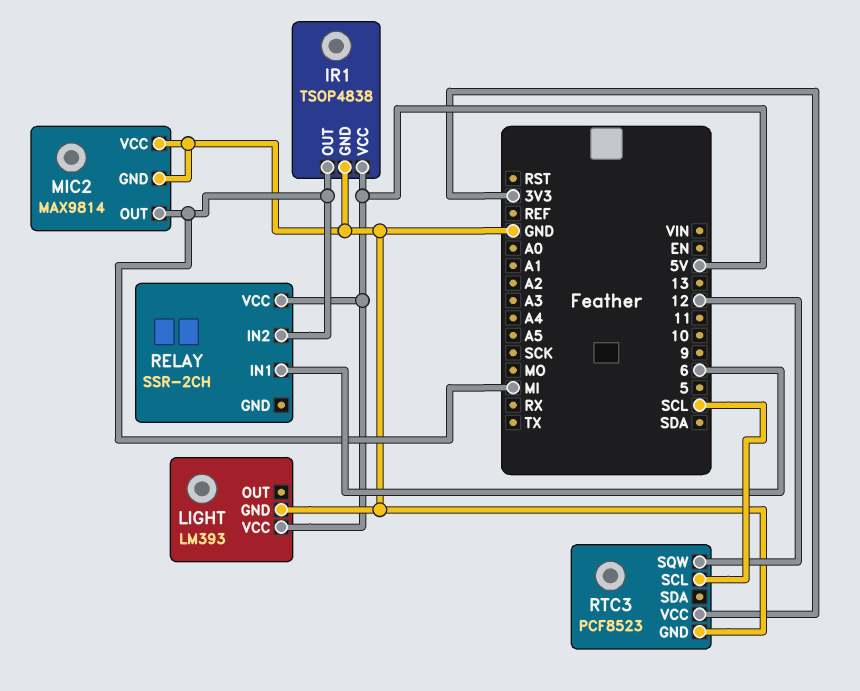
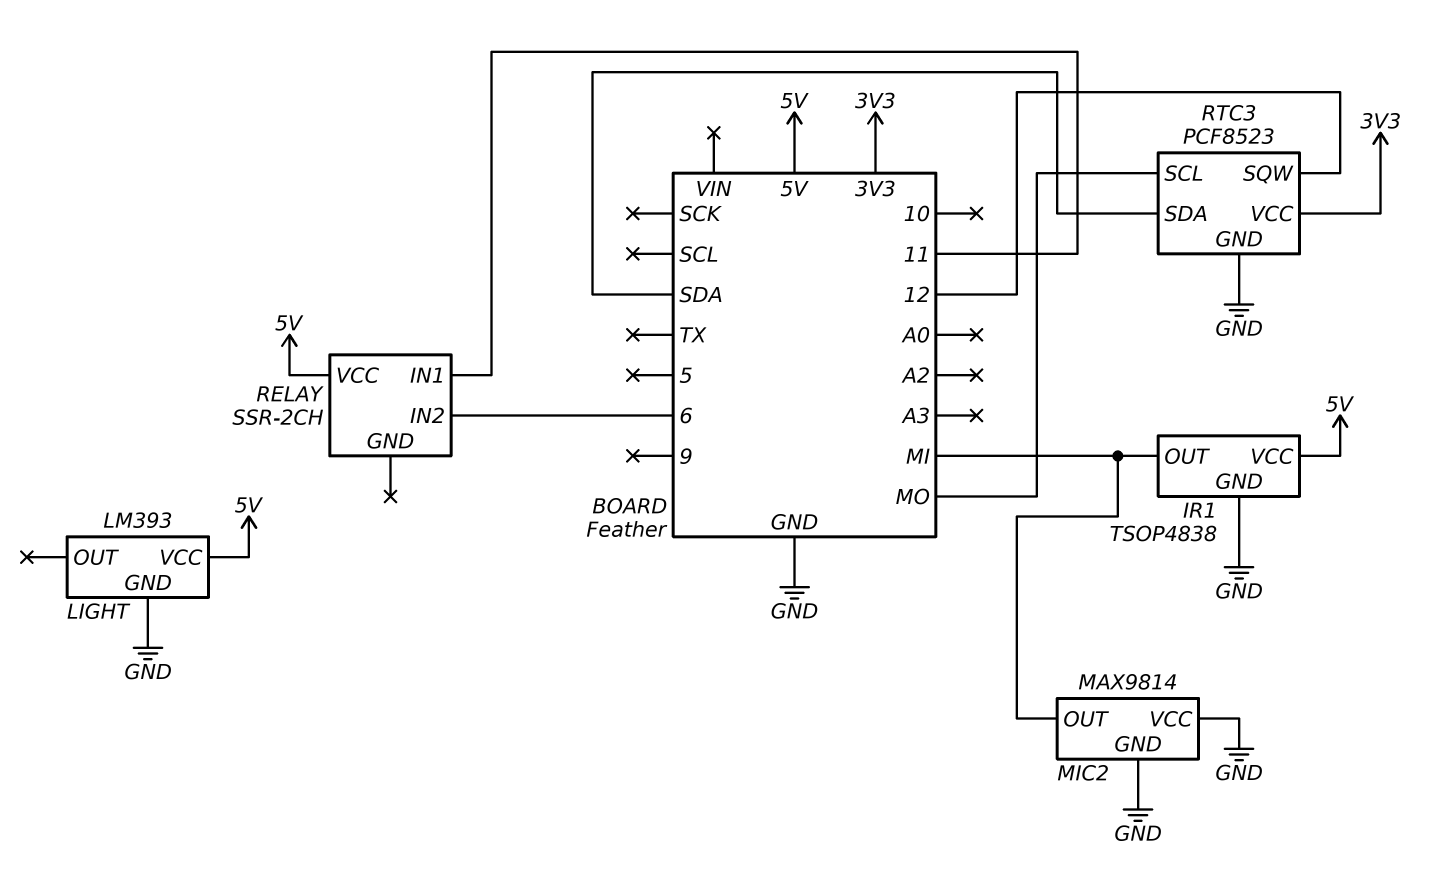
RELAY pin IN1: 6 -> 11
RELAY pin IN2: MI -> 6
RTC3 pin SCL: SCL -> MO
RTC3 pin SDA: none -> SDA

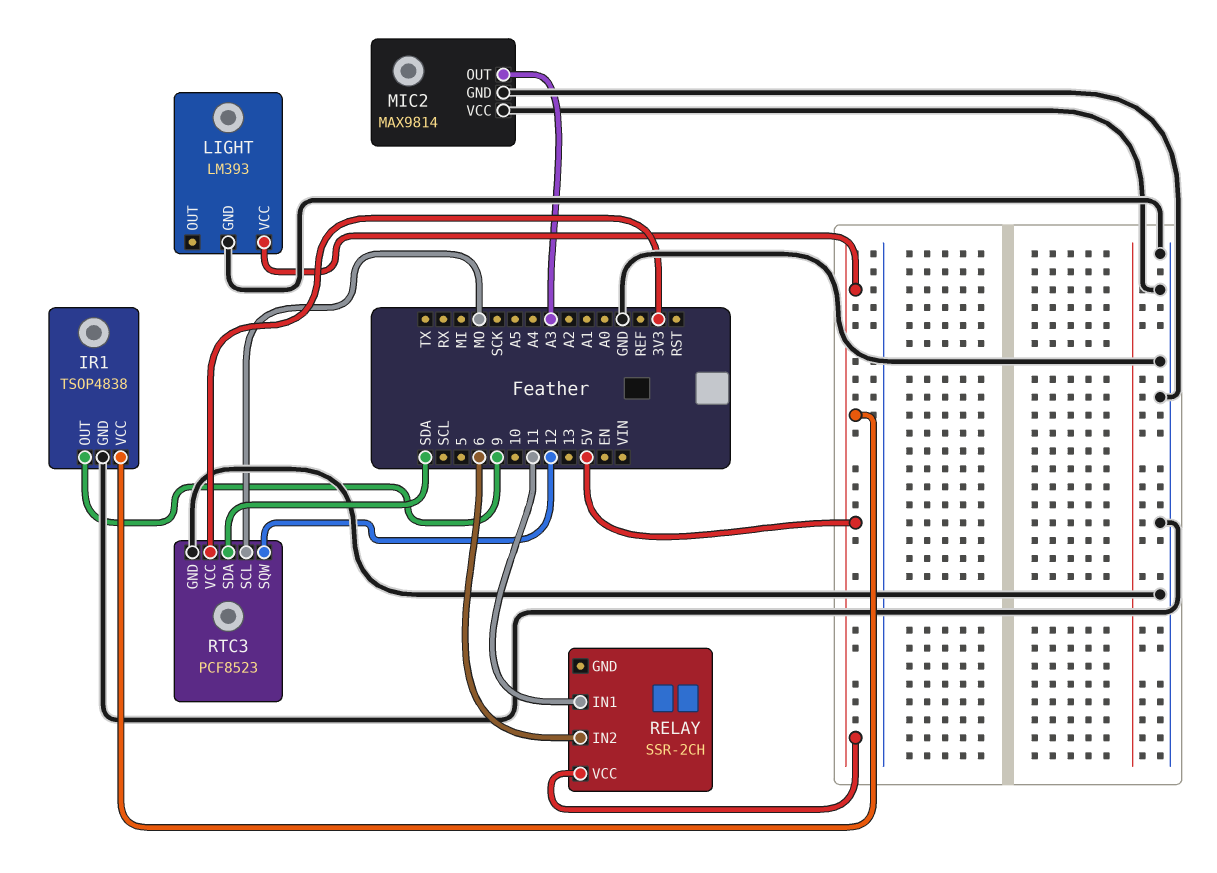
IR1 pin OUT: MI -> 9
MIC2 pin OUT: MI -> A3

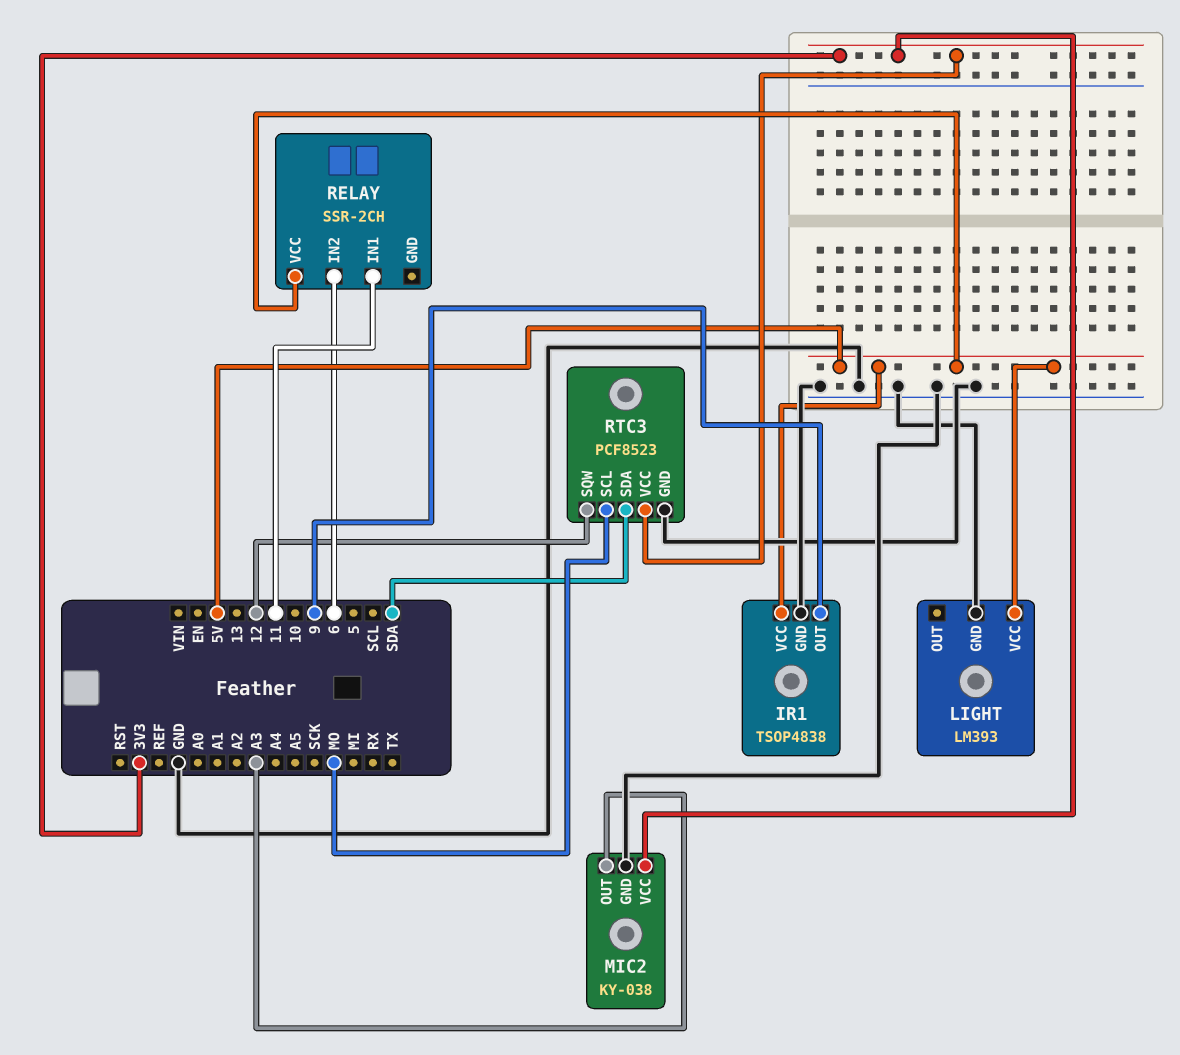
MIC2: MAX9814 -> KY-038
MIC2 pin VCC: GND -> 3V3

